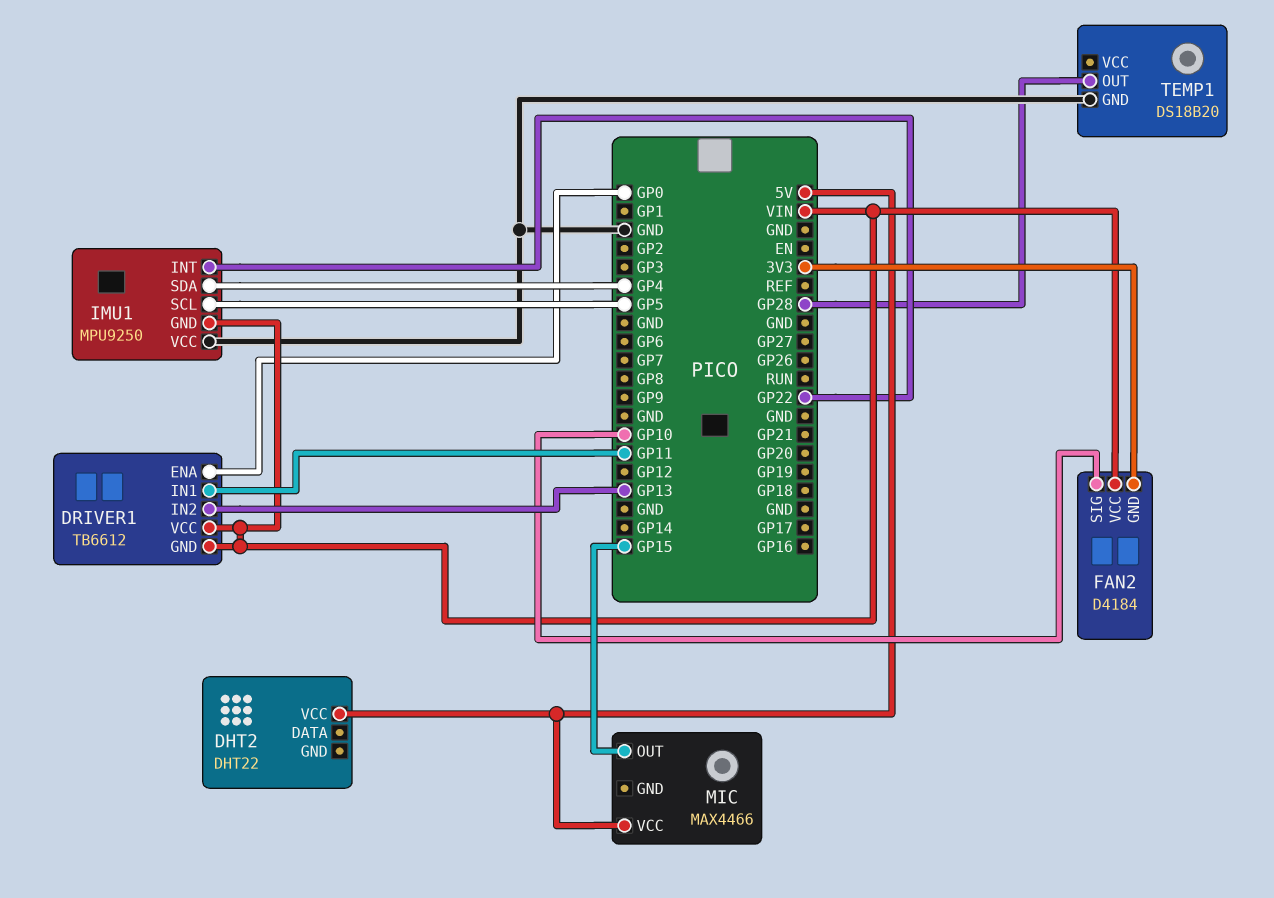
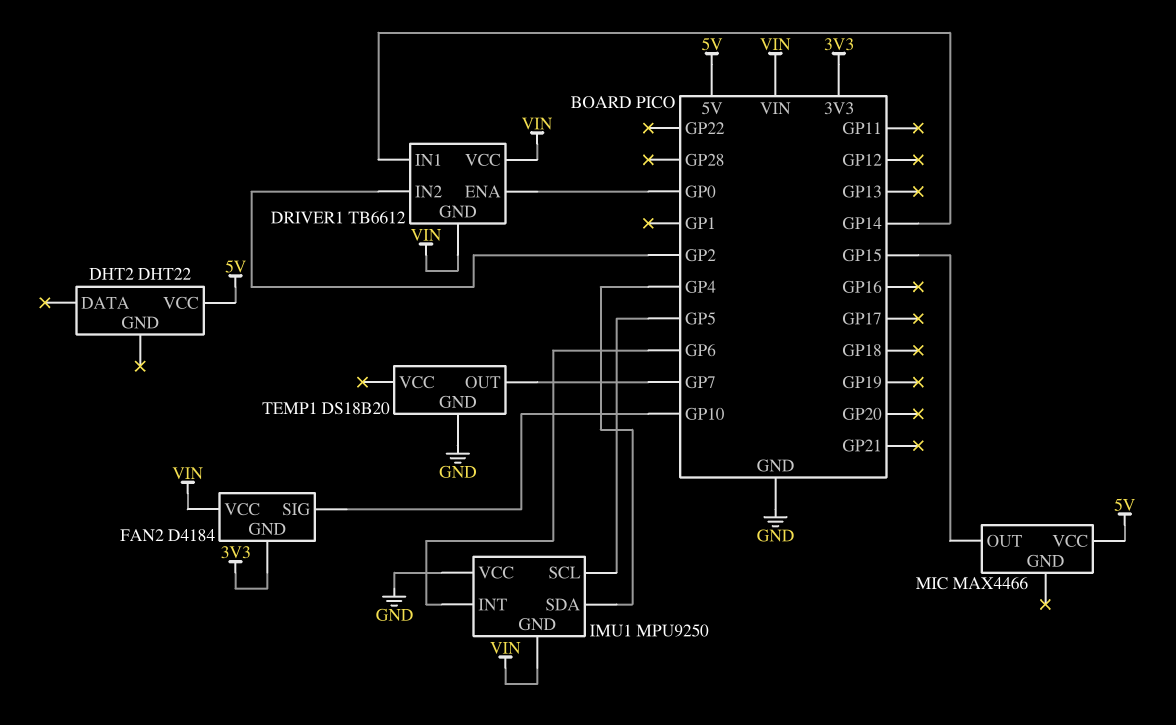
DRIVER1 pin IN1: GP11 -> GP14
DRIVER1 pin IN2: GP13 -> GP2
IMU1 pin INT: GP22 -> GP6
TEMP1 pin OUT: GP28 -> GP7

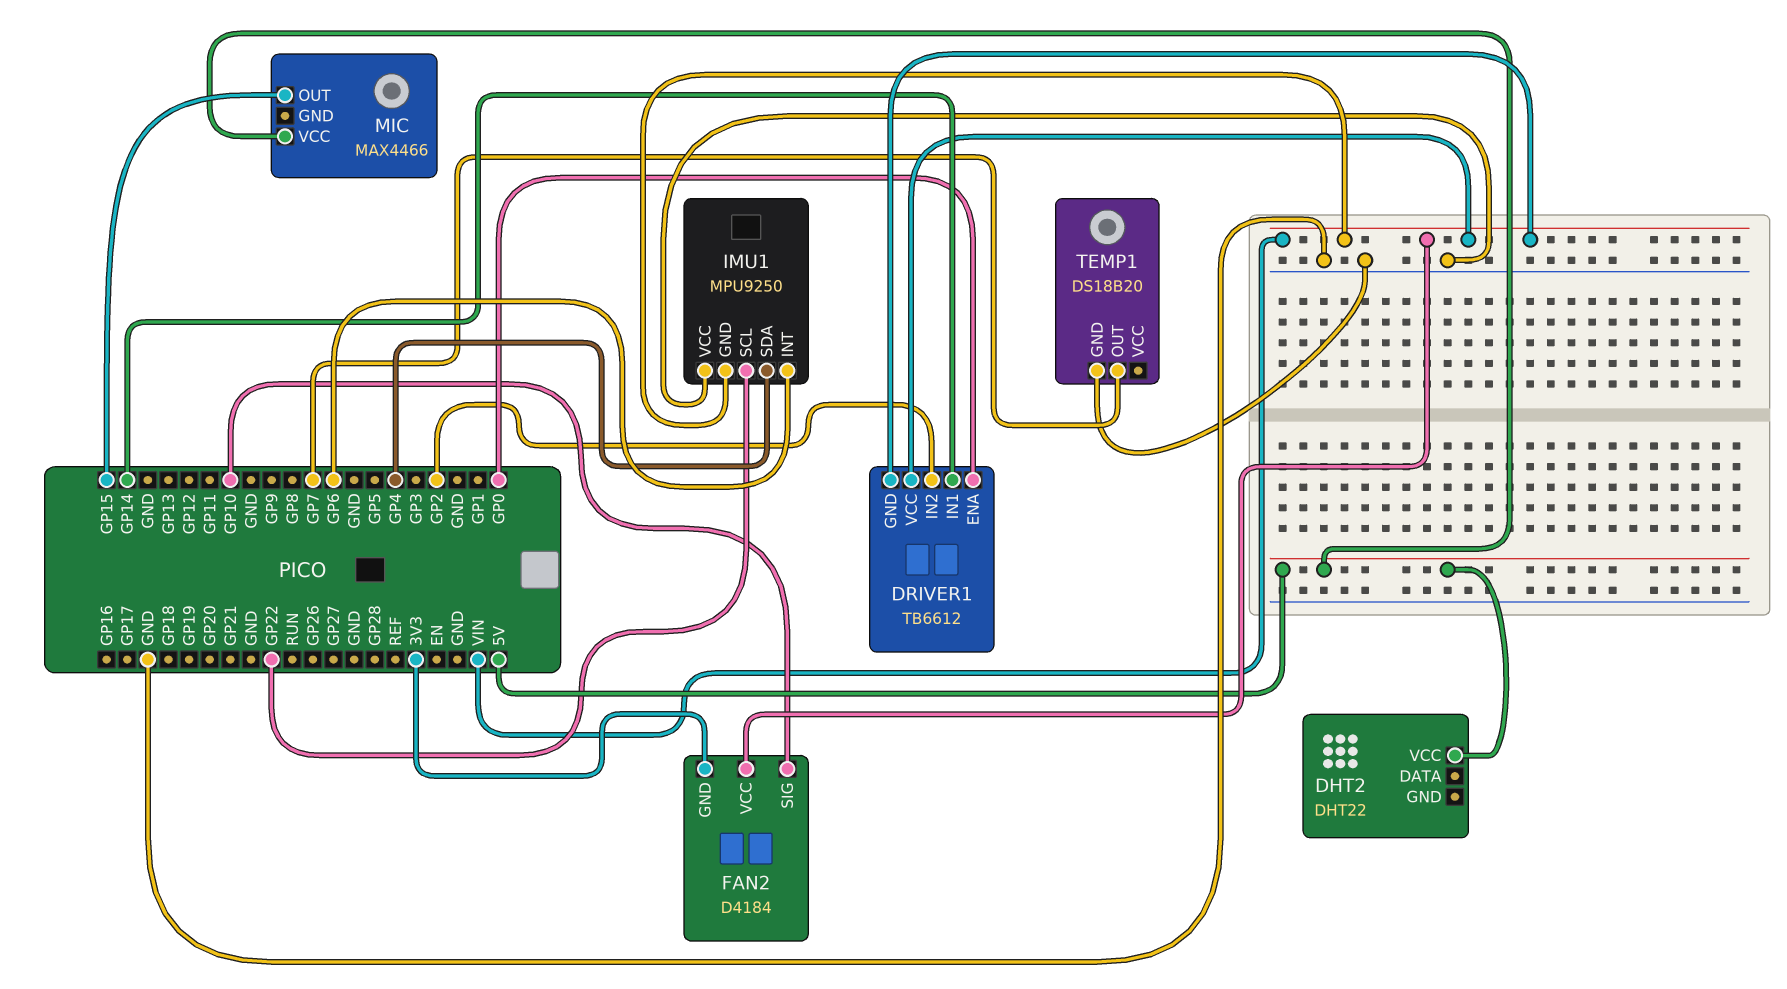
IMU1 pin SCL: GP5 -> GP22

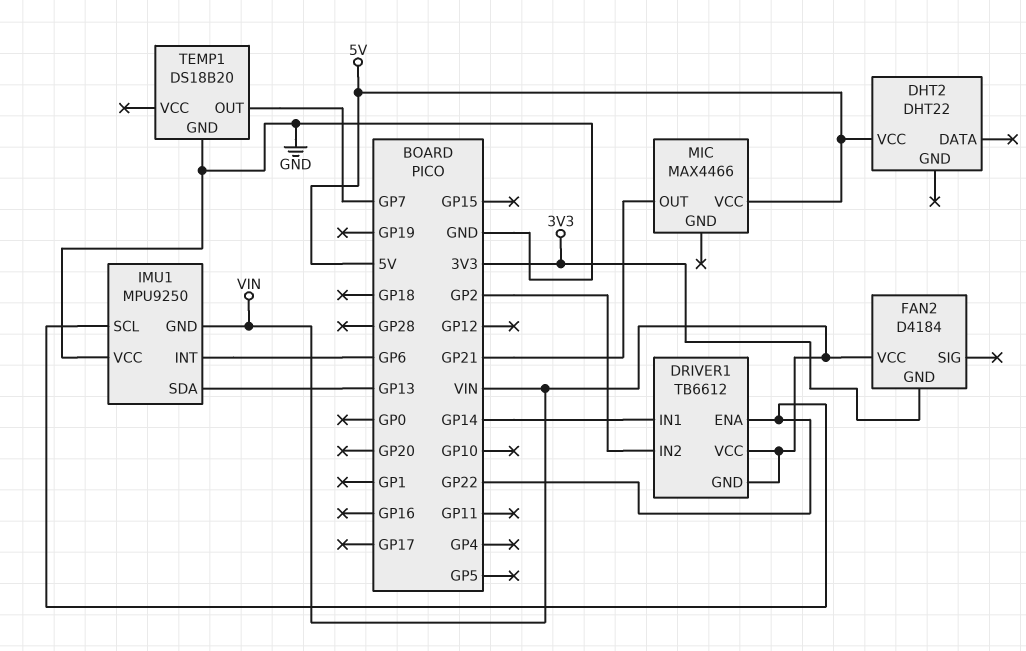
DRIVER1 pin ENA: GP0 -> GP22
FAN2 pin SIG: GP10 -> none
IMU1 pin SDA: GP4 -> GP13
MIC pin OUT: GP15 -> GP21

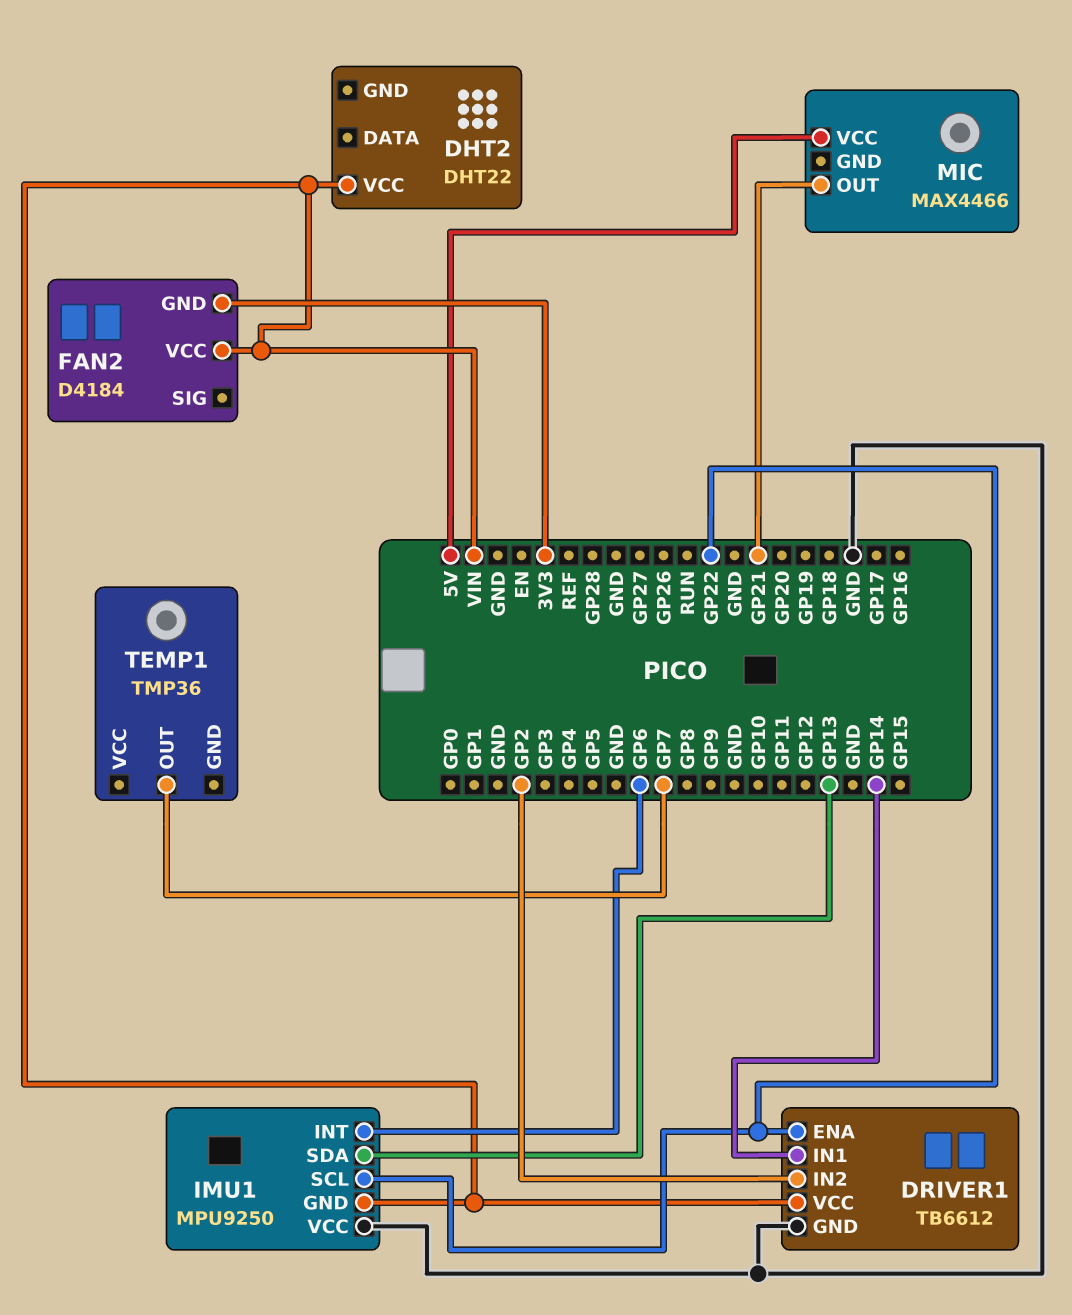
DHT2 pin VCC: 5V -> VIN
DRIVER1 pin GND: VIN -> GND
TEMP1: DS18B20 -> TMP36
TEMP1 pin GND: GND -> none

